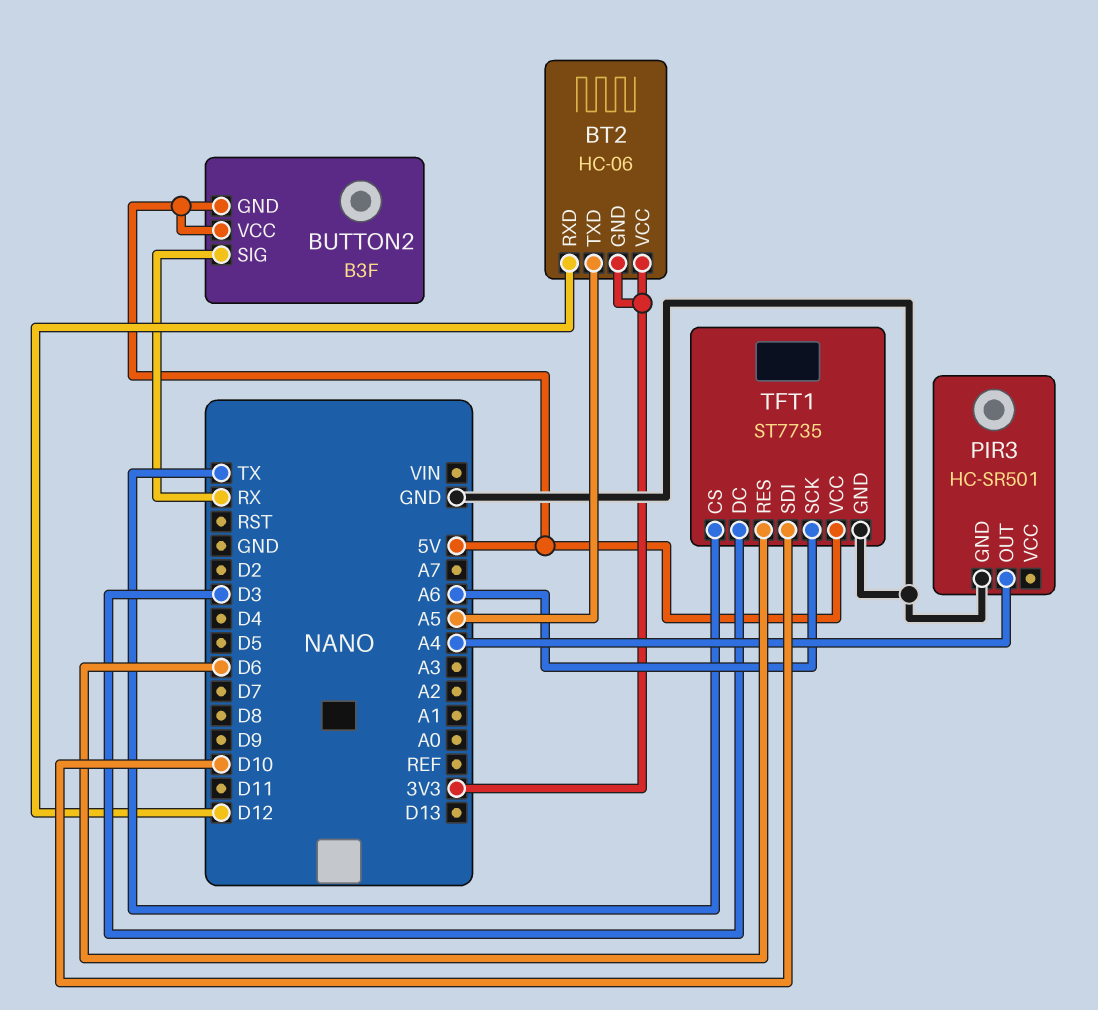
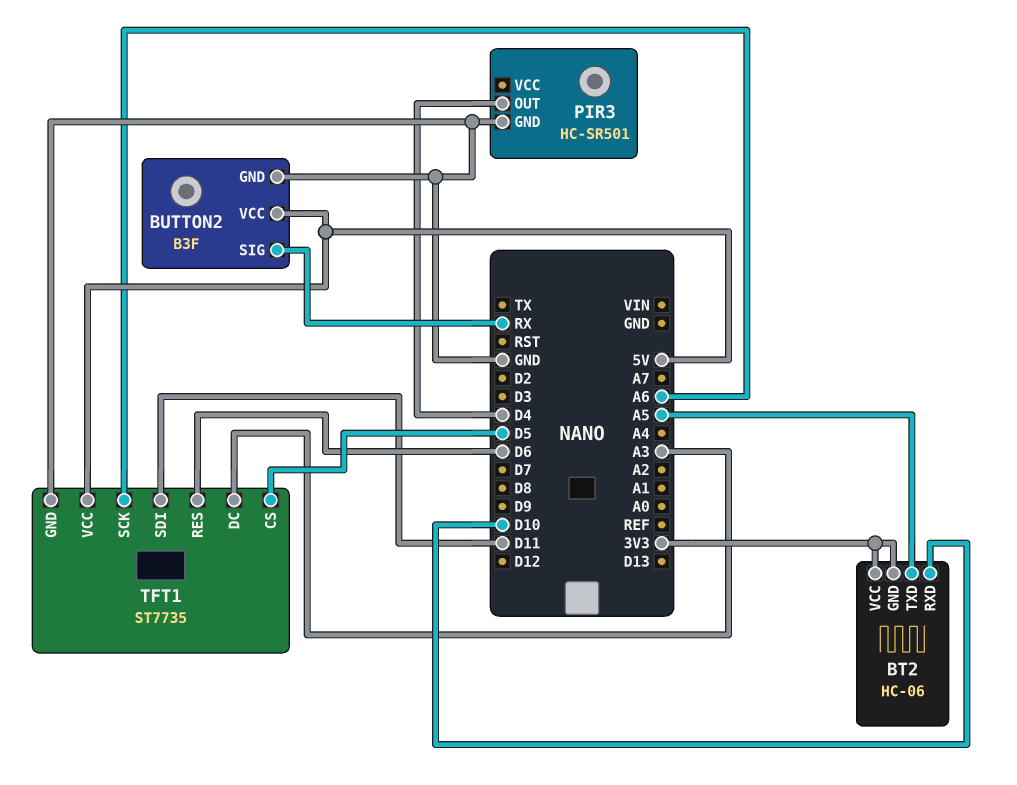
BT2 pin RXD: D12 -> D10
BUTTON2 pin GND: 5V -> GND
PIR3 pin OUT: A4 -> D4
TFT1 pin CS: TX -> D5
TFT1 pin DC: D3 -> A3
TFT1 pin SDI: D10 -> D11

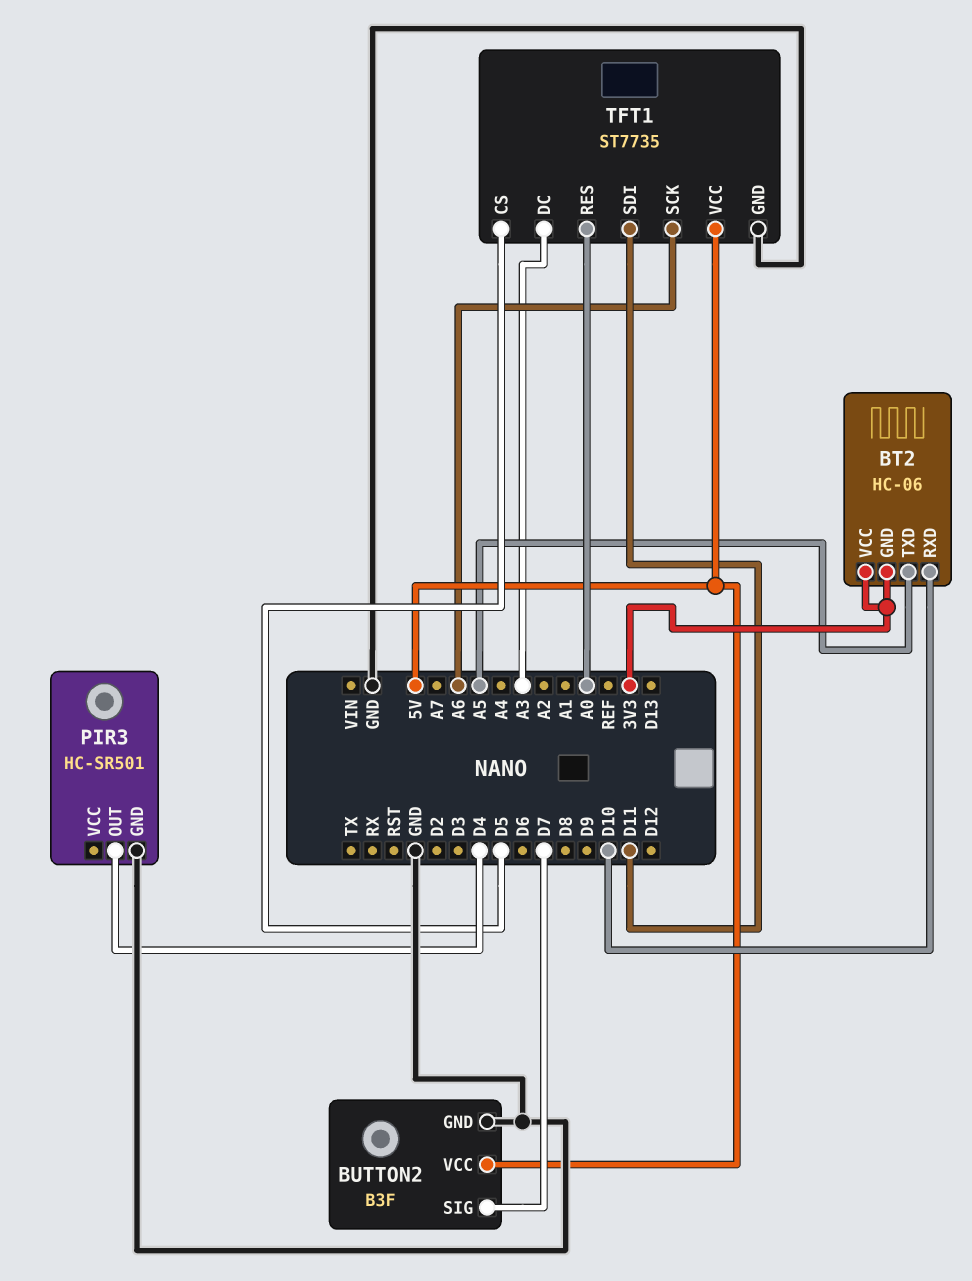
BUTTON2 pin SIG: RX -> D7
TFT1 pin RES: D6 -> A0

